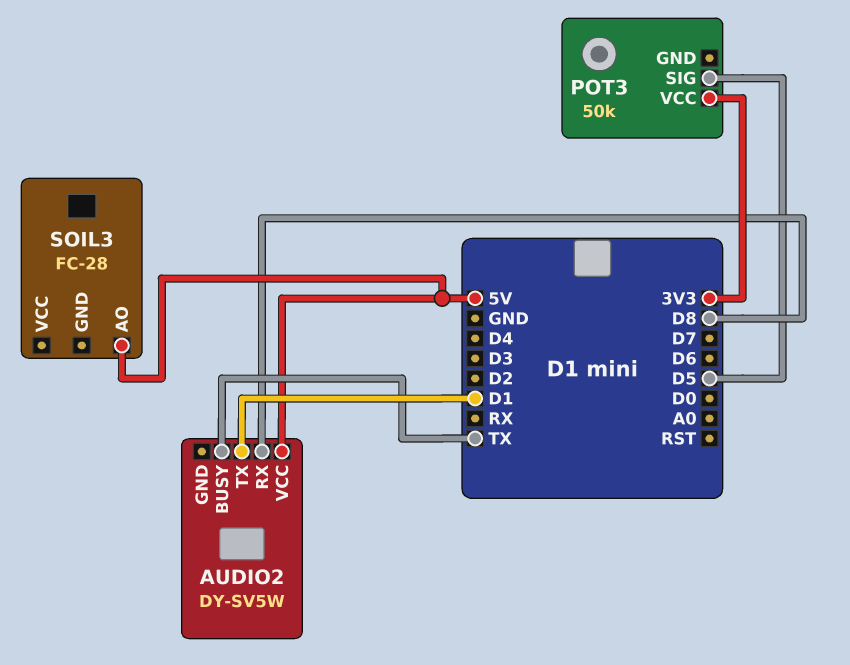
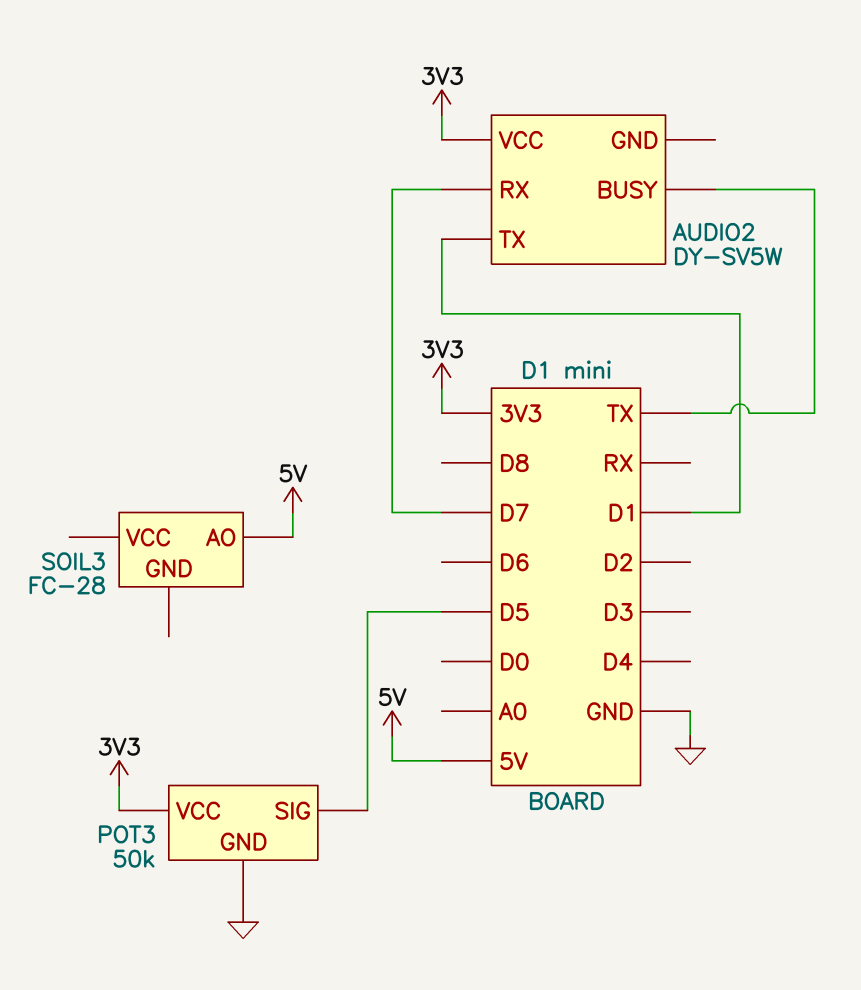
AUDIO2 pin RX: D8 -> D7
AUDIO2 pin VCC: 5V -> 3V3
POT3 pin GND: none -> GND

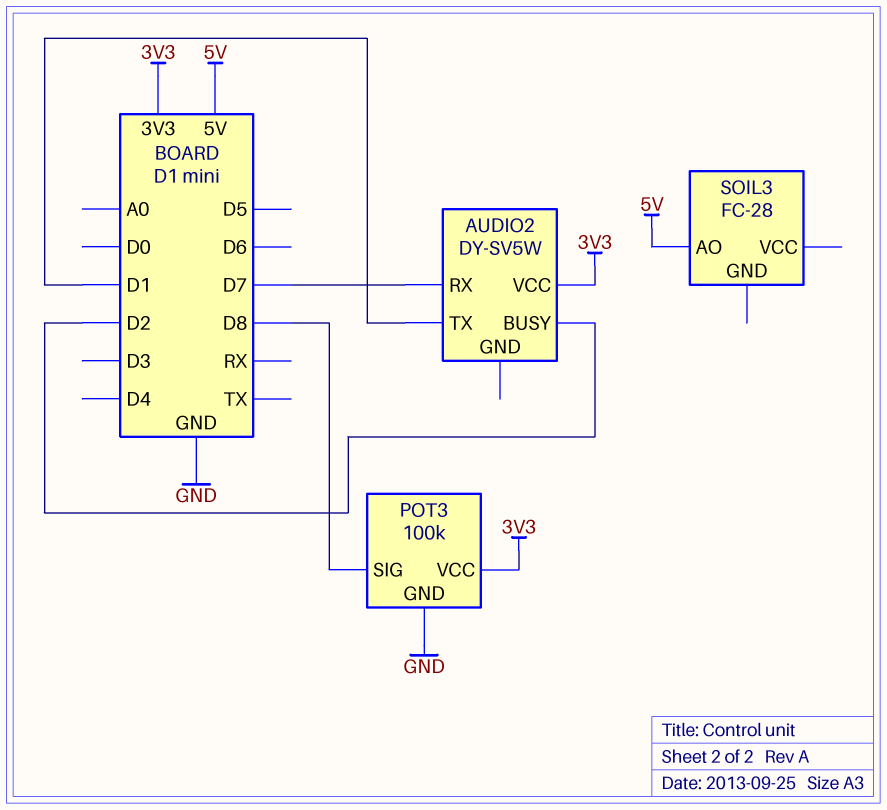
AUDIO2 pin BUSY: TX -> D2
POT3: 50k -> 100k
POT3 pin SIG: D5 -> D8

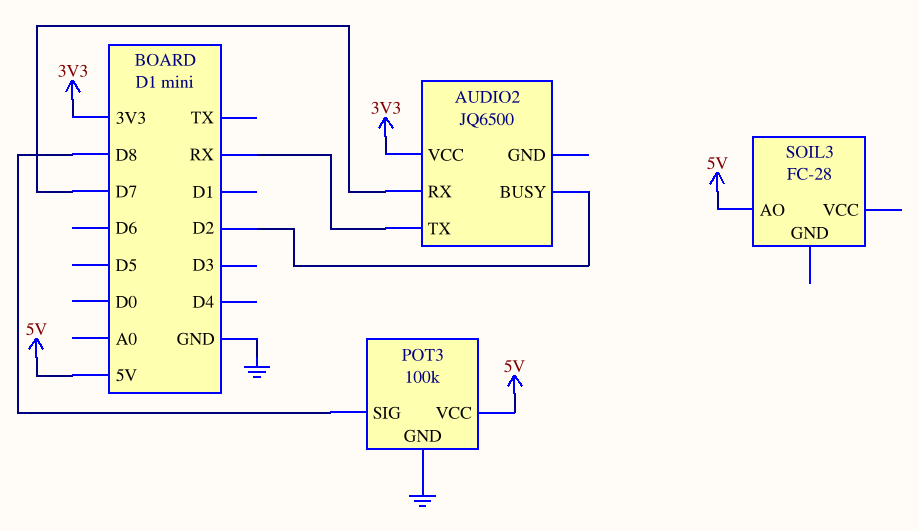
AUDIO2: DY-SV5W -> JQ6500
AUDIO2 pin TX: D1 -> RX
POT3 pin VCC: 3V3 -> 5V

